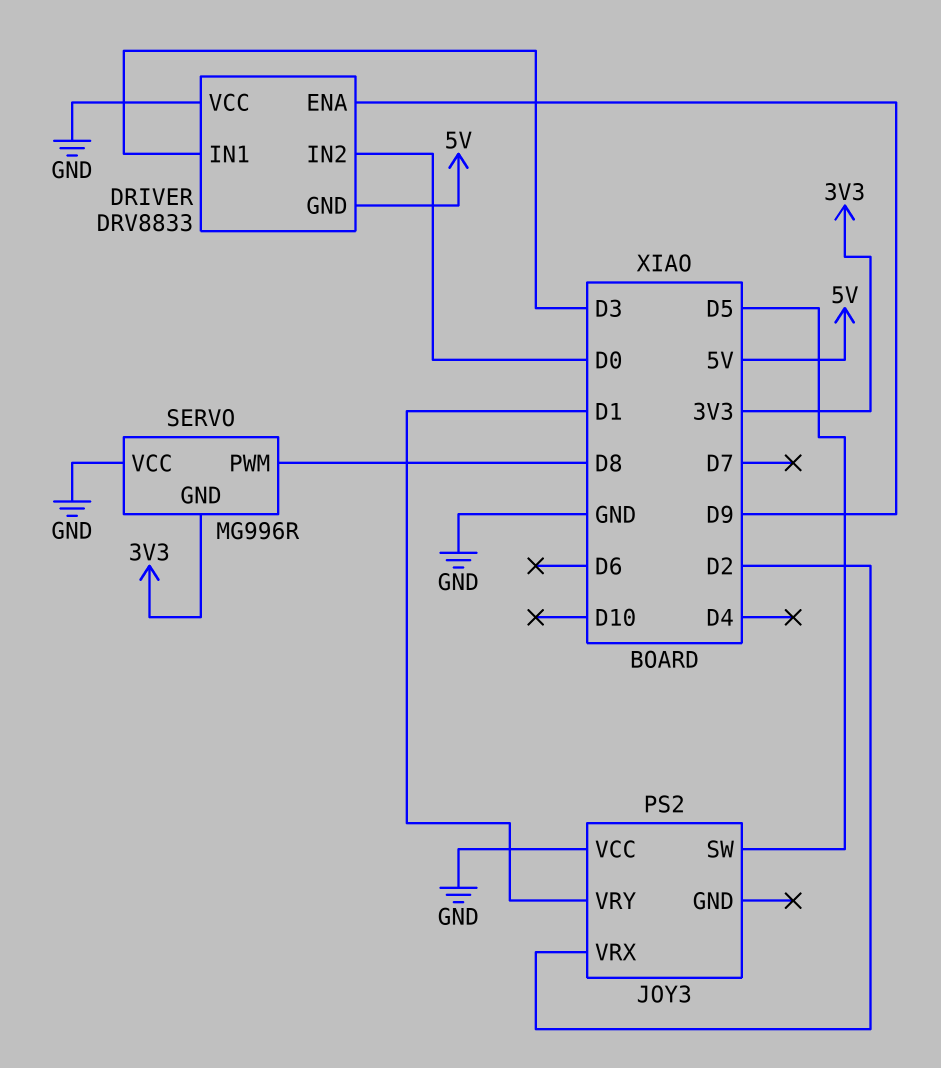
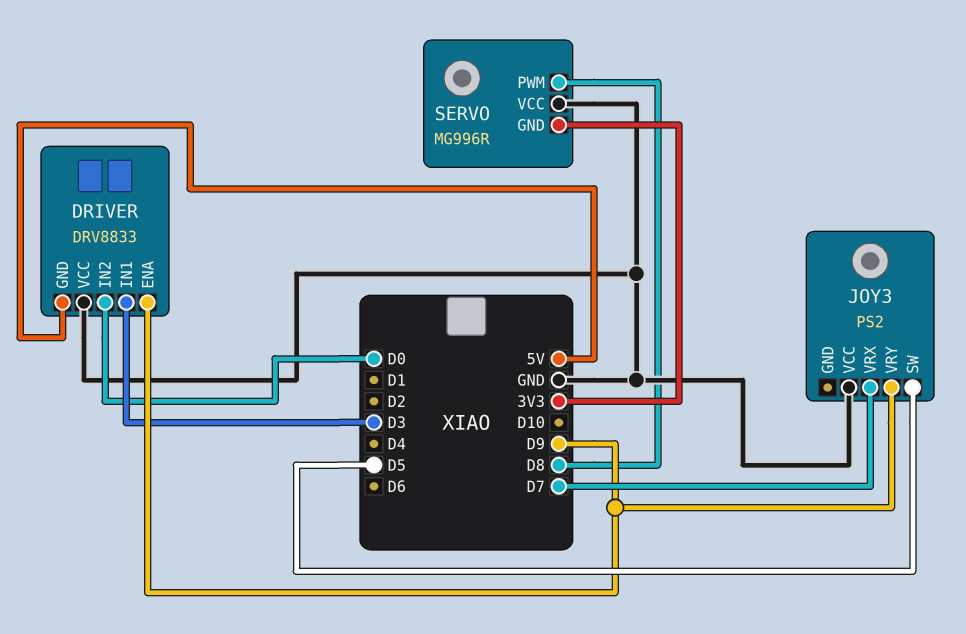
JOY3 pin VRX: D2 -> D7
JOY3 pin VRY: D1 -> D9

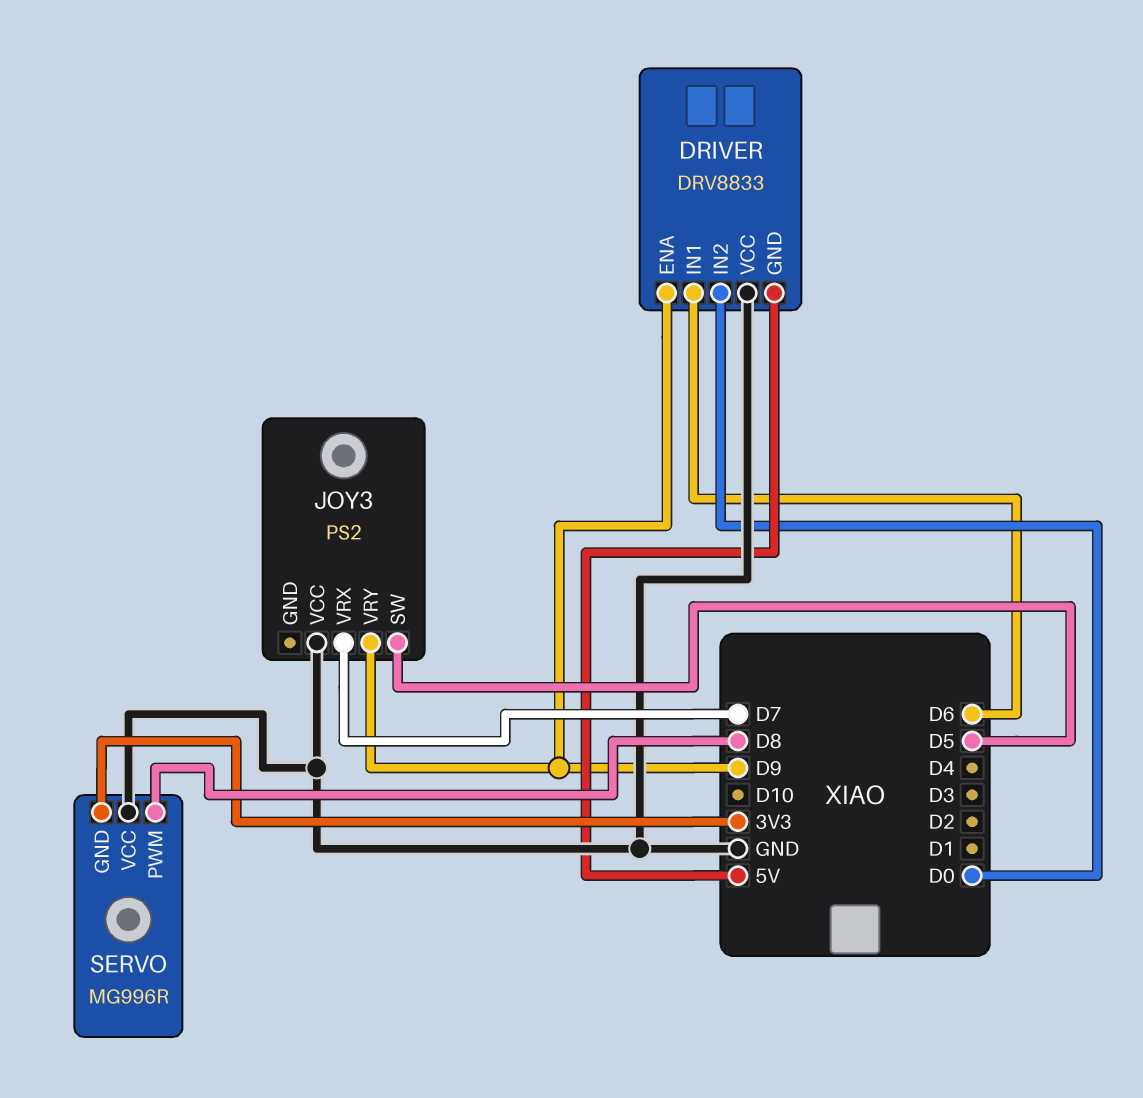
DRIVER pin IN1: D3 -> D6

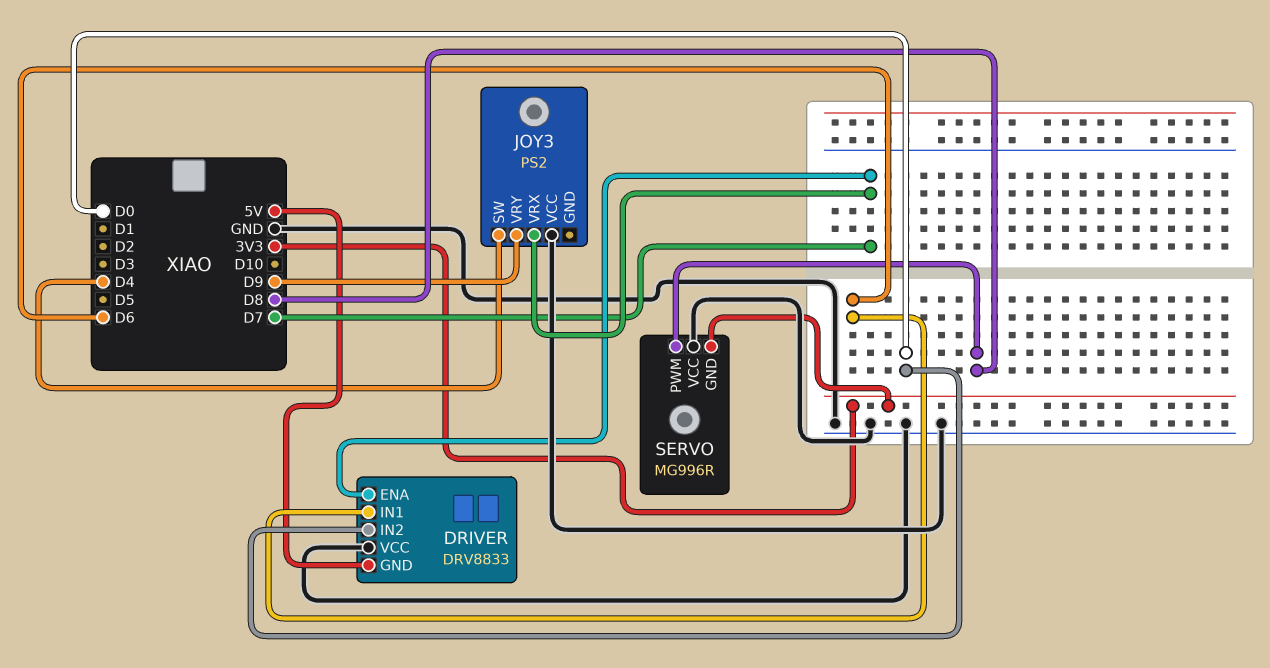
DRIVER pin ENA: D9 -> D7
JOY3 pin SW: D5 -> D4

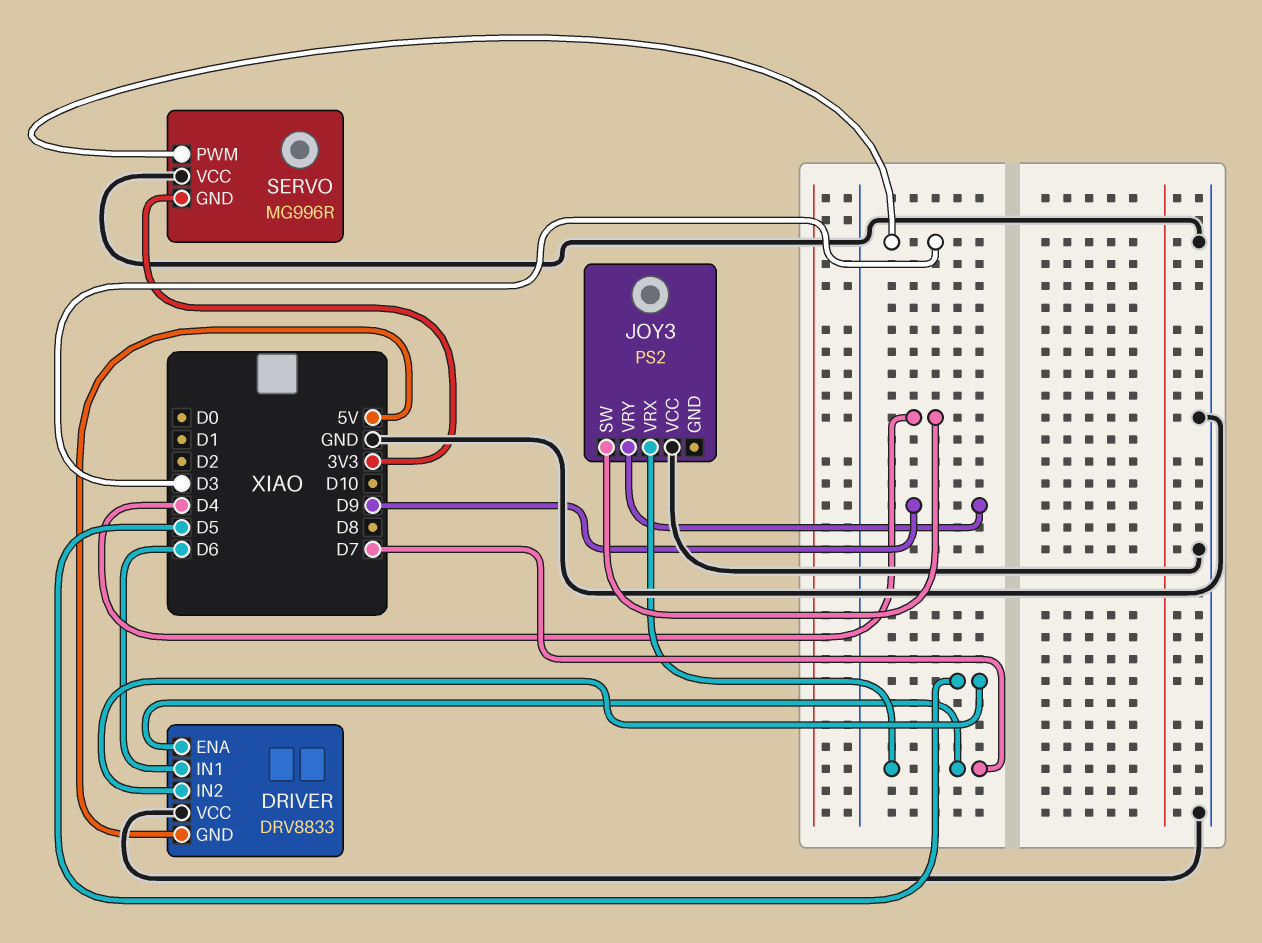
DRIVER pin IN2: D0 -> D5
SERVO pin PWM: D8 -> D3

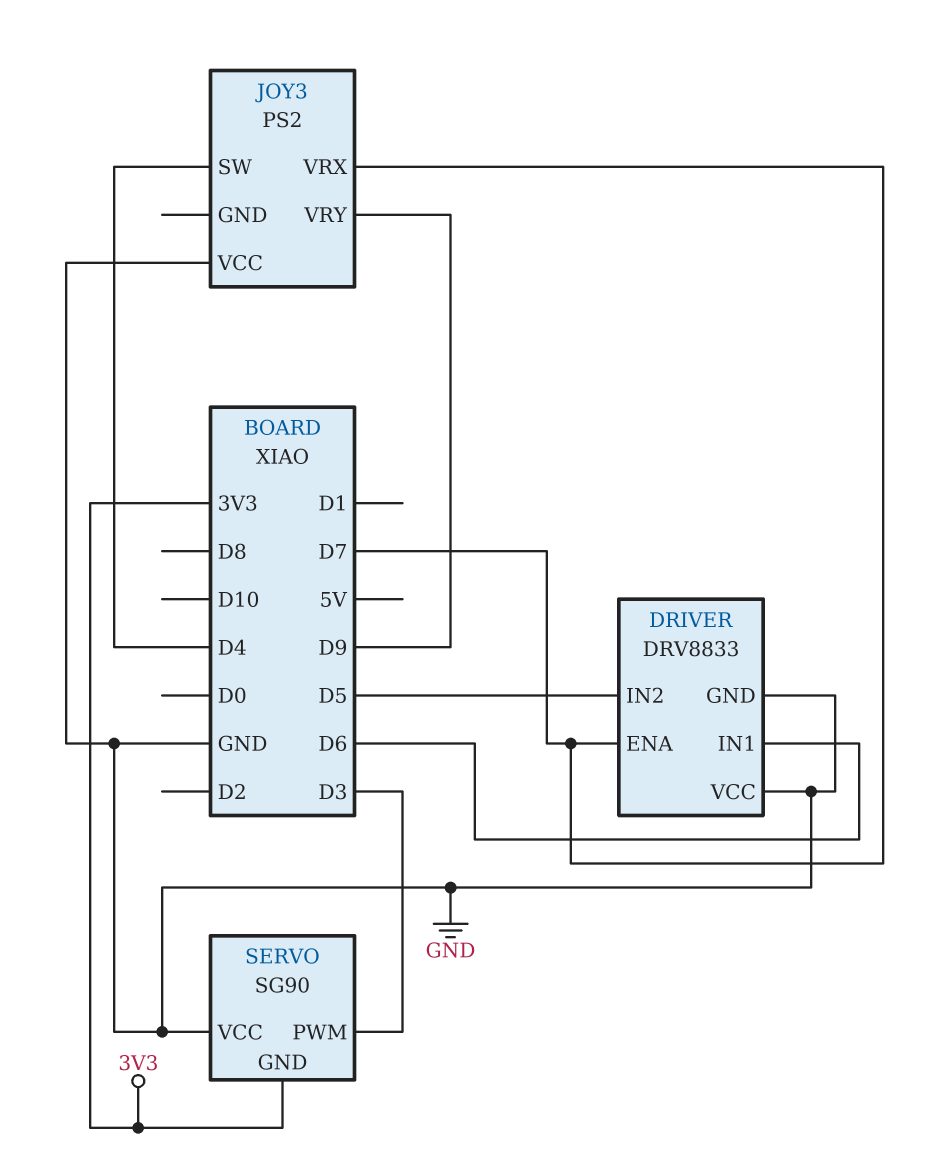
DRIVER pin GND: 5V -> GND
SERVO: MG996R -> SG90

